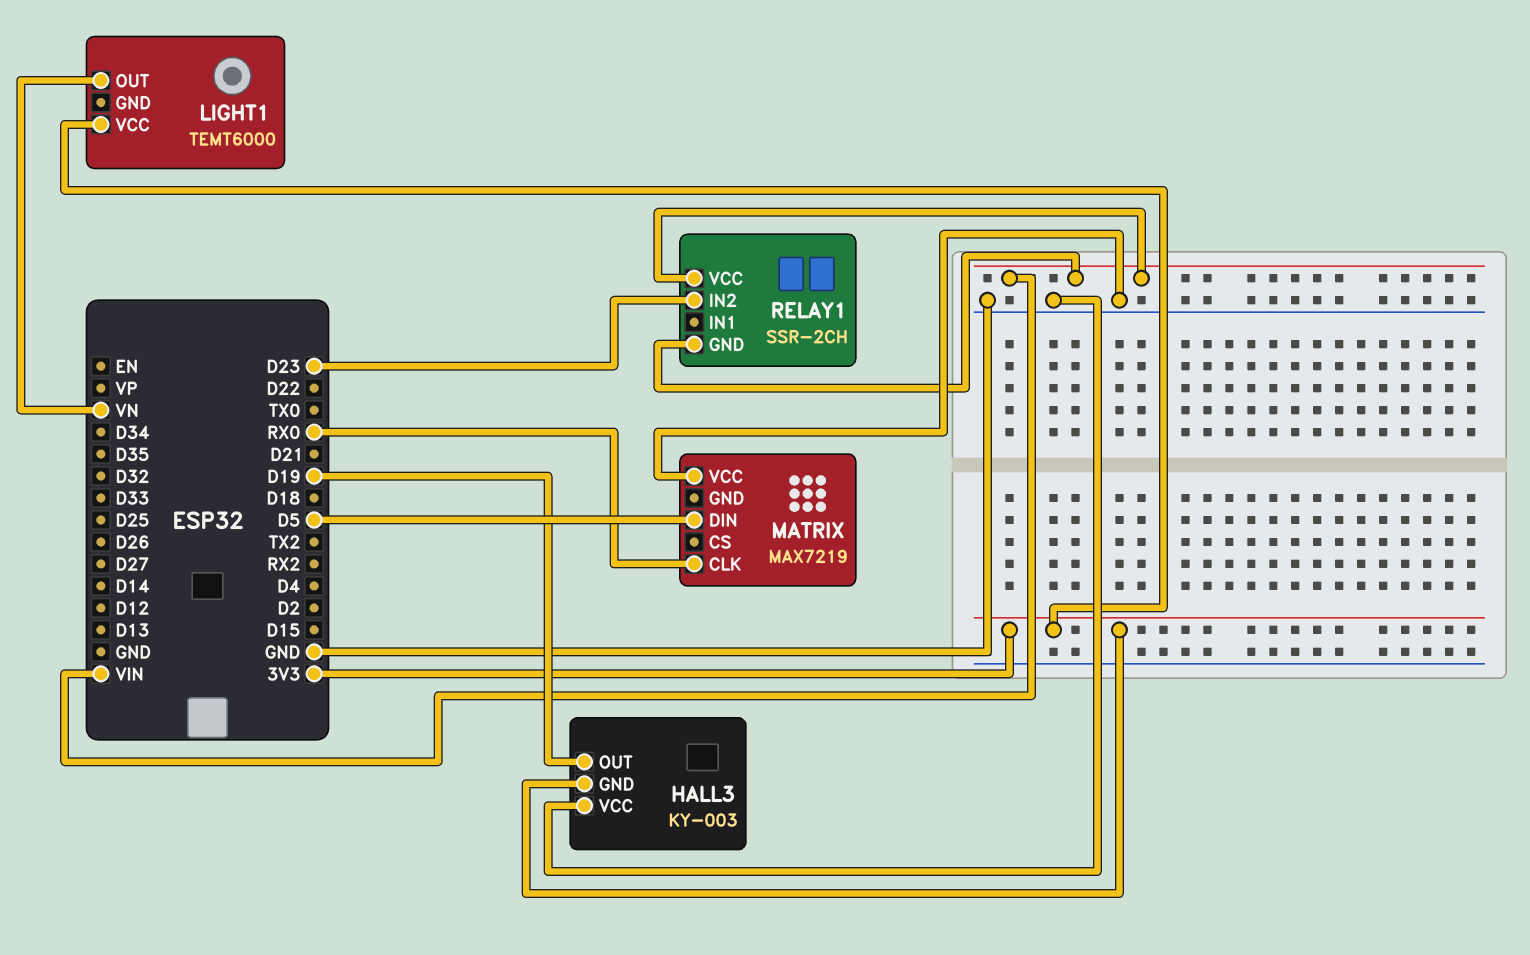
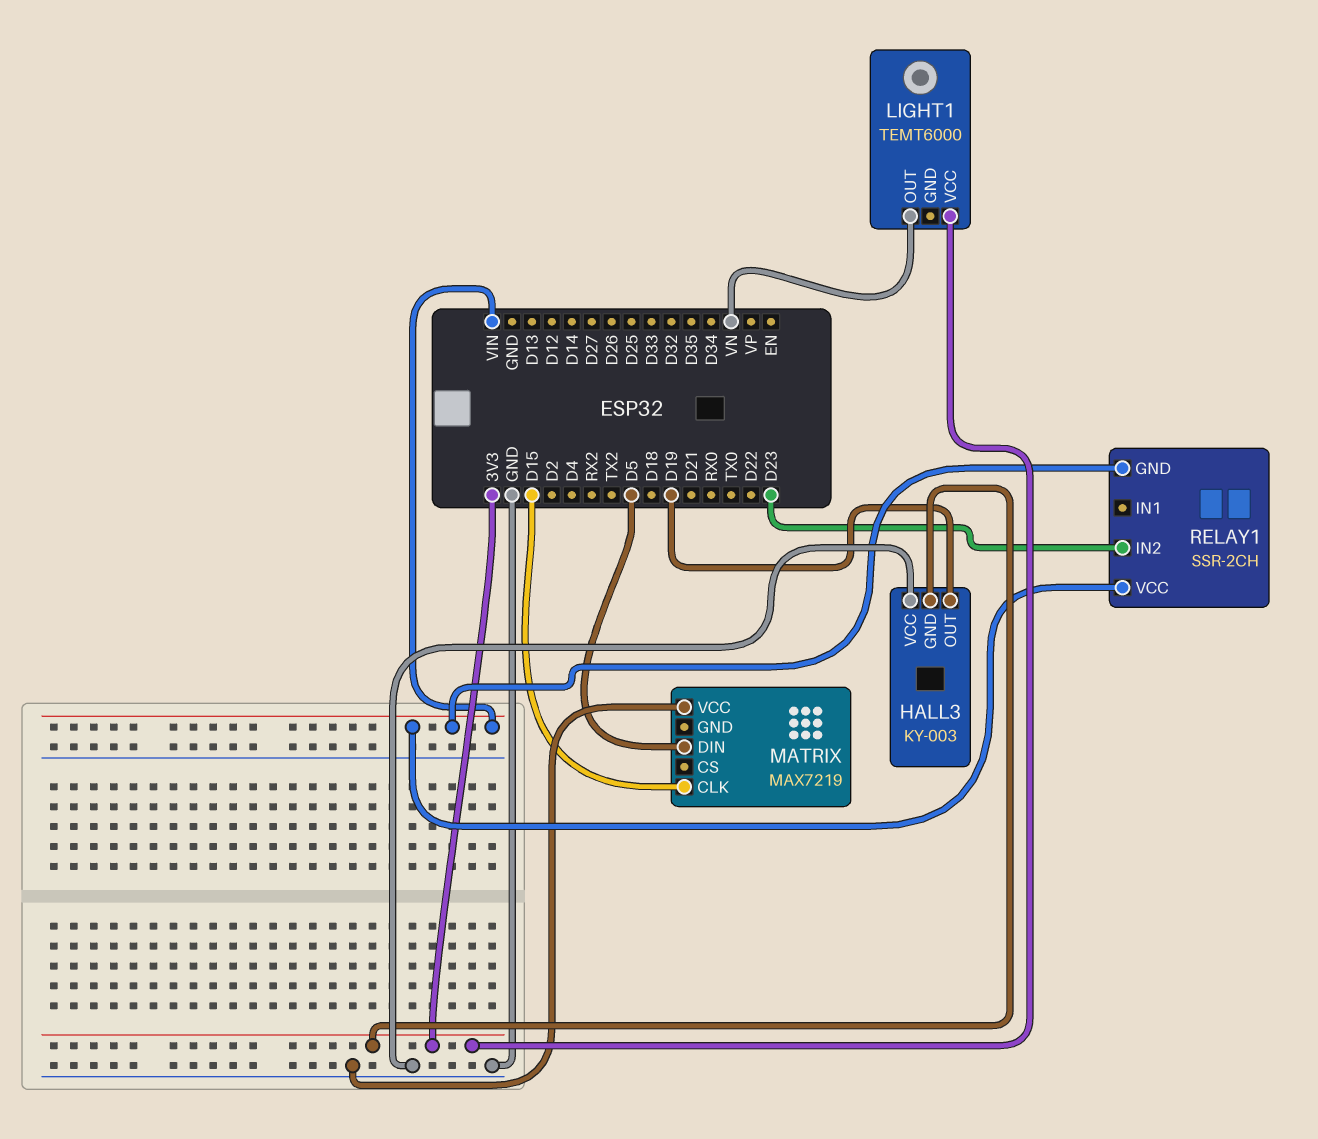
MATRIX pin CLK: RX0 -> D15

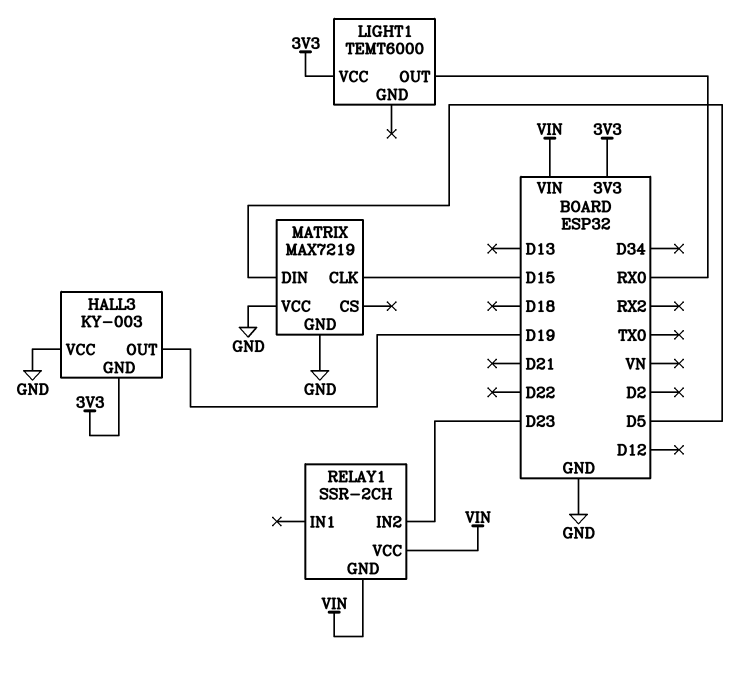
LIGHT1 pin OUT: VN -> RX0
MATRIX pin GND: none -> GND

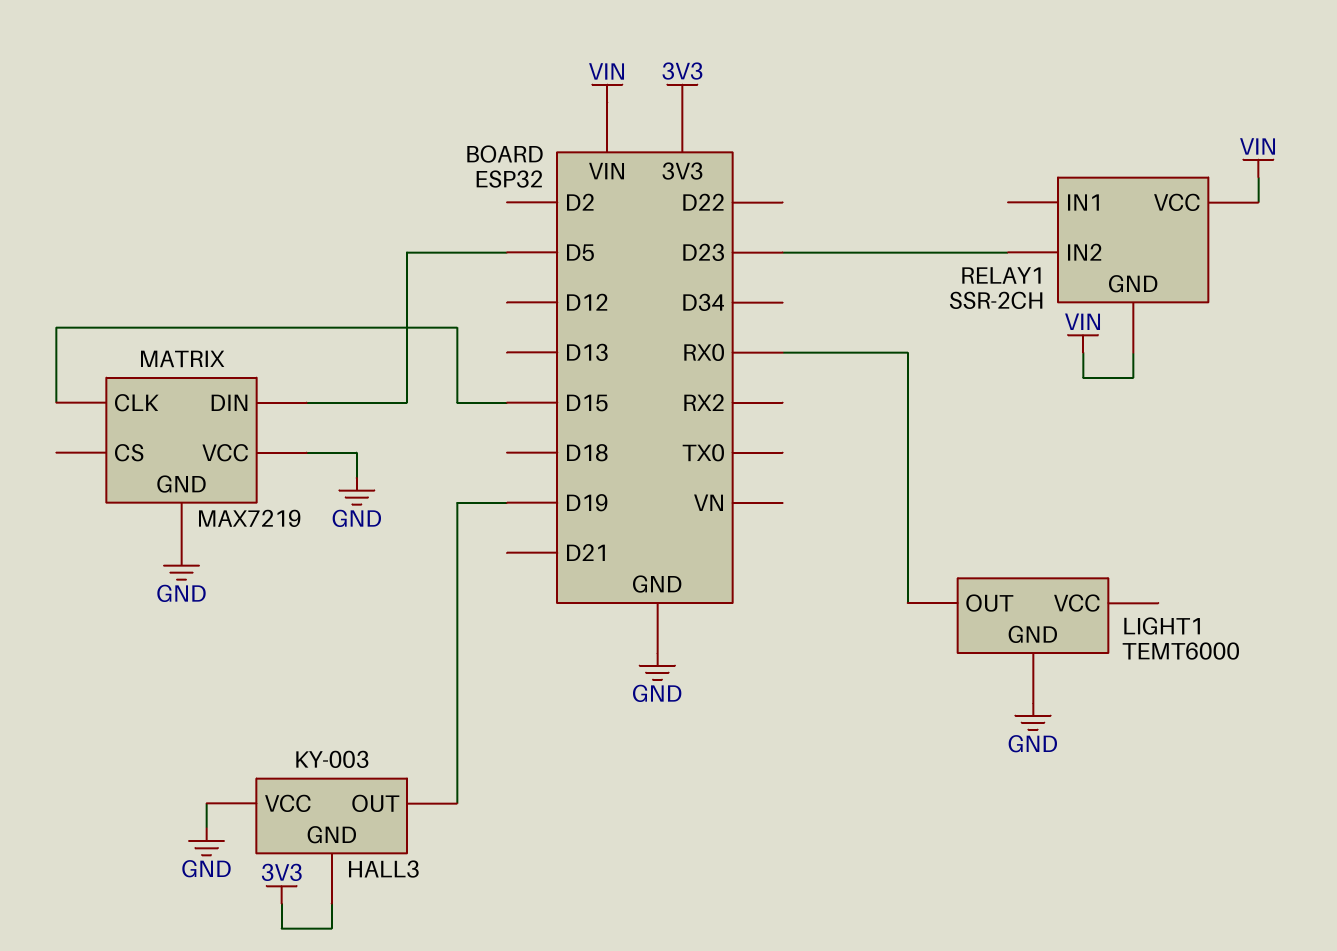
LIGHT1 pin GND: none -> GND
LIGHT1 pin VCC: 3V3 -> none

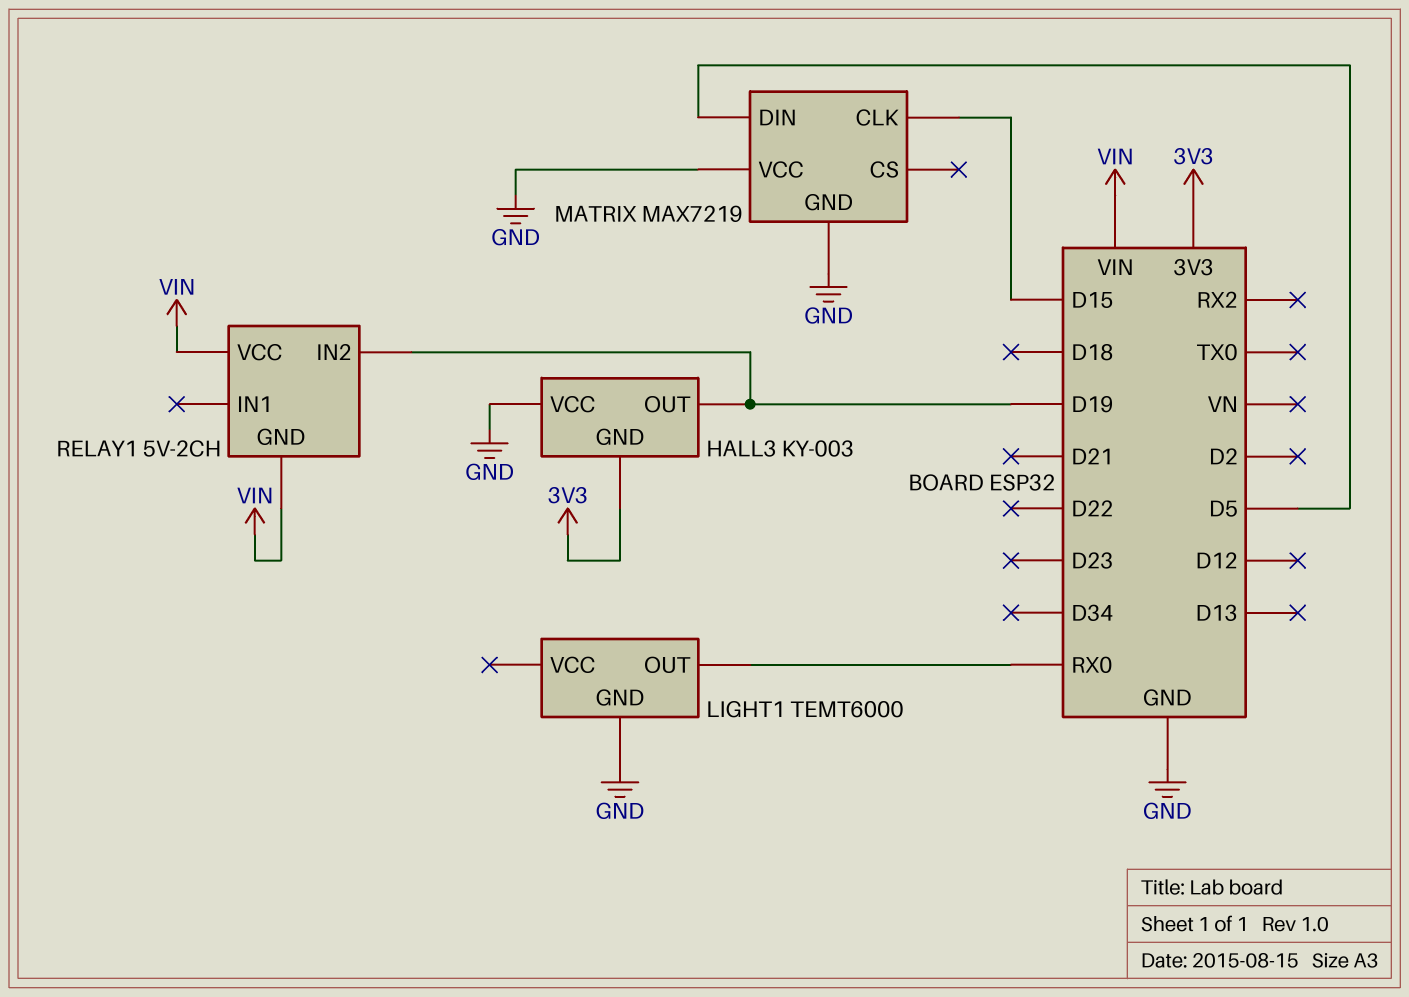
RELAY1: SSR-2CH -> 5V-2CH
RELAY1 pin IN2: D23 -> D19

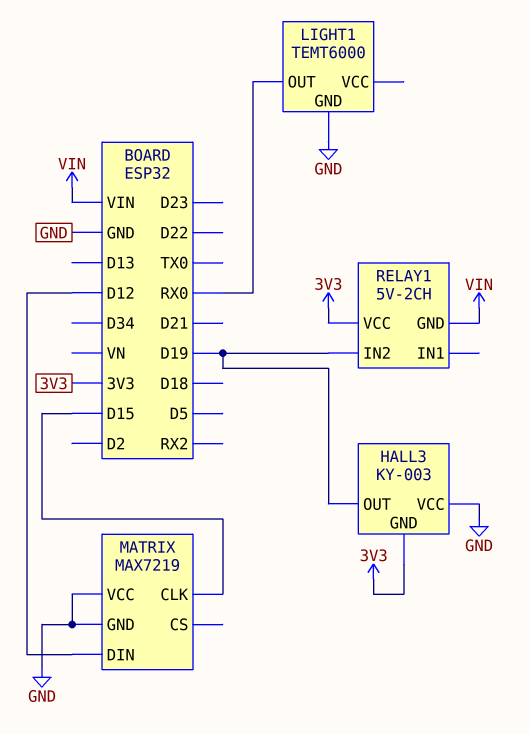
MATRIX pin DIN: D5 -> D12
RELAY1 pin VCC: VIN -> 3V3

